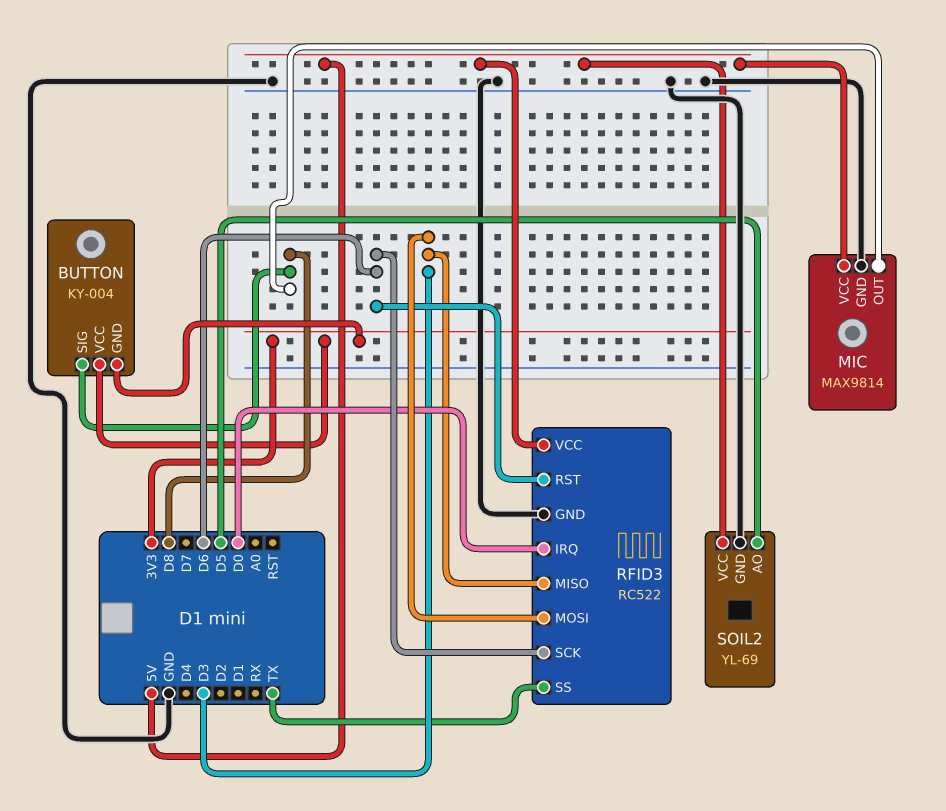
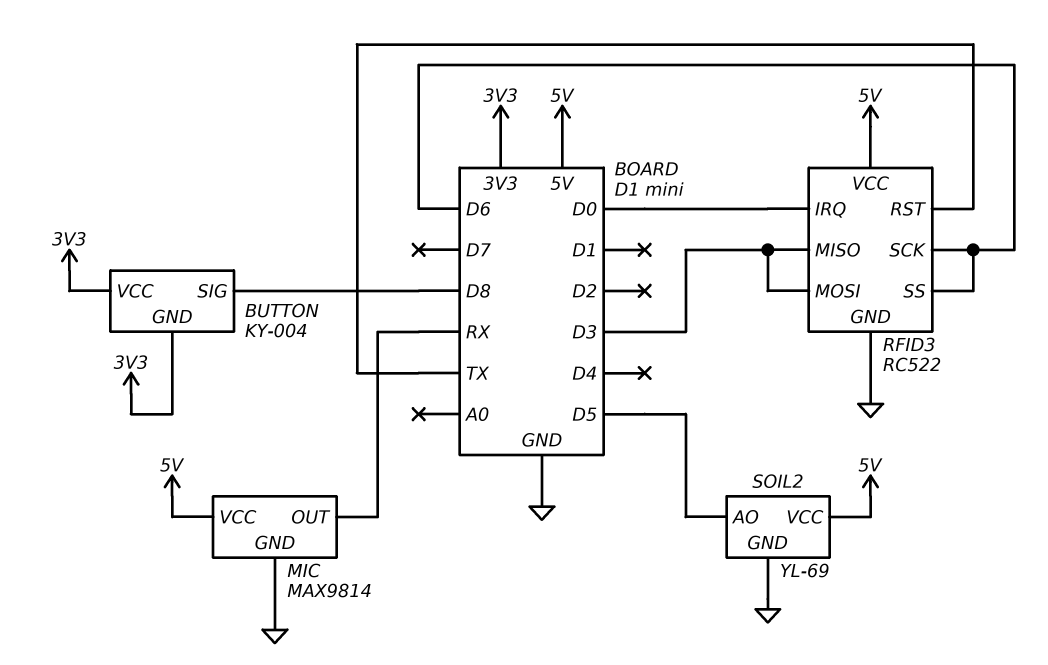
MIC pin OUT: D8 -> RX
RFID3 pin RST: D6 -> TX
RFID3 pin SS: TX -> D6

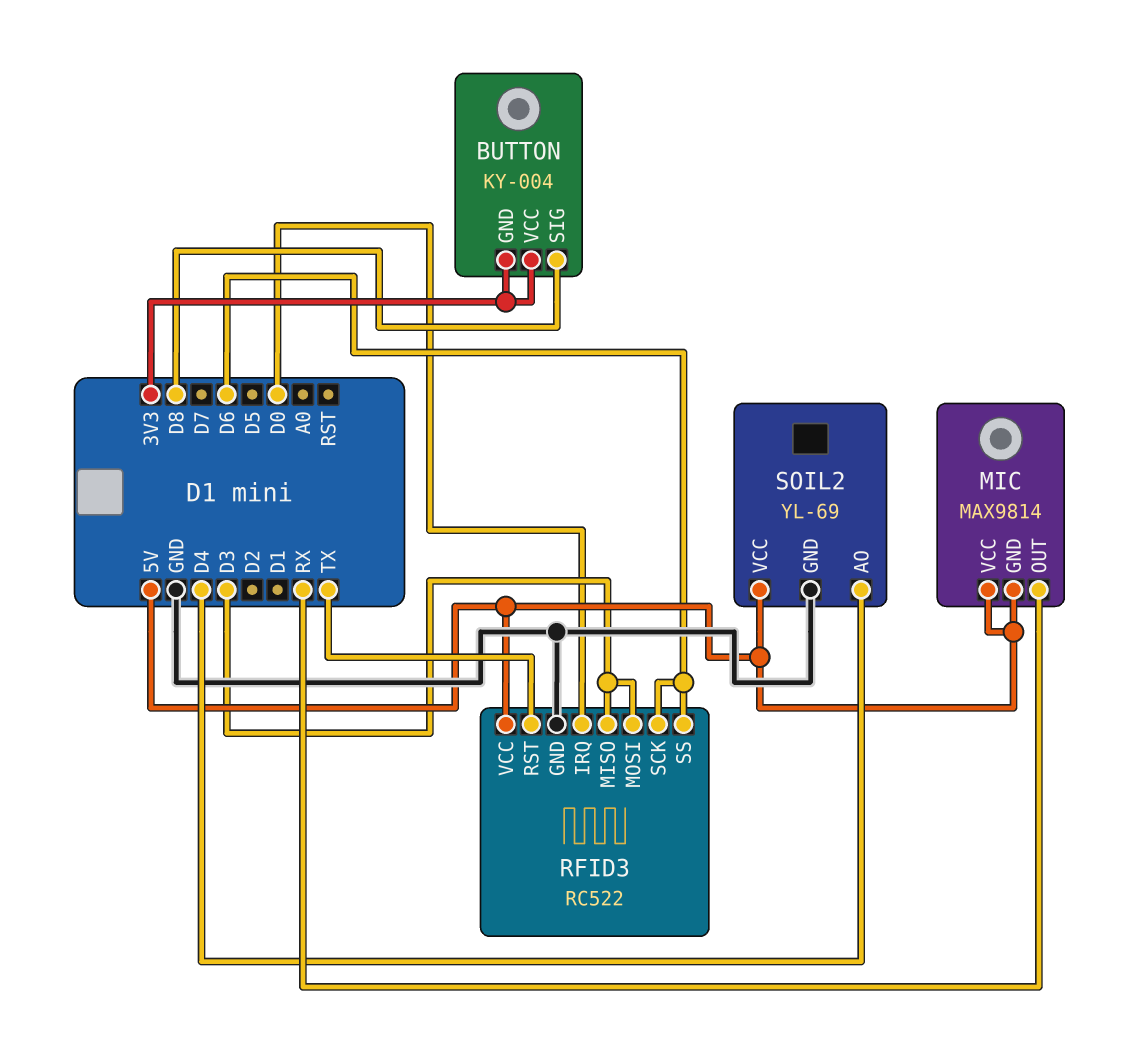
MIC pin GND: GND -> 5V
SOIL2 pin AO: D5 -> D4

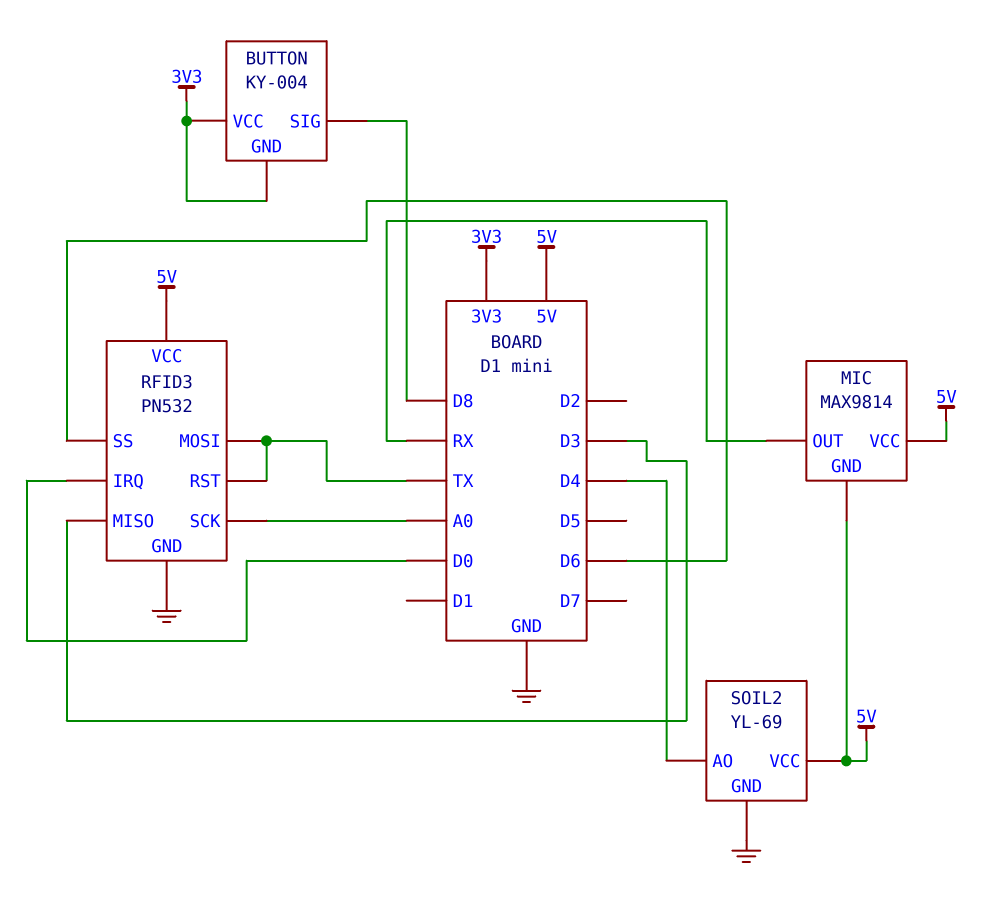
RFID3: RC522 -> PN532
RFID3 pin MOSI: D3 -> TX
RFID3 pin SCK: D6 -> A0

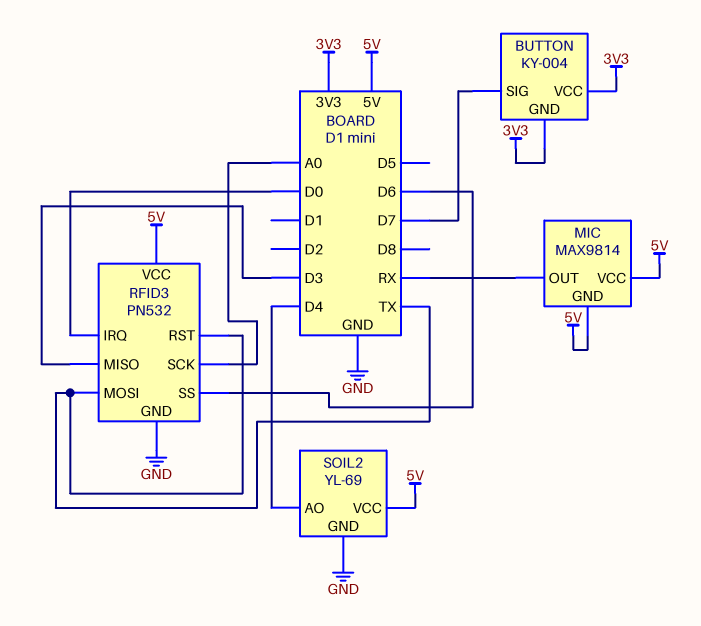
BUTTON pin SIG: D8 -> D7

